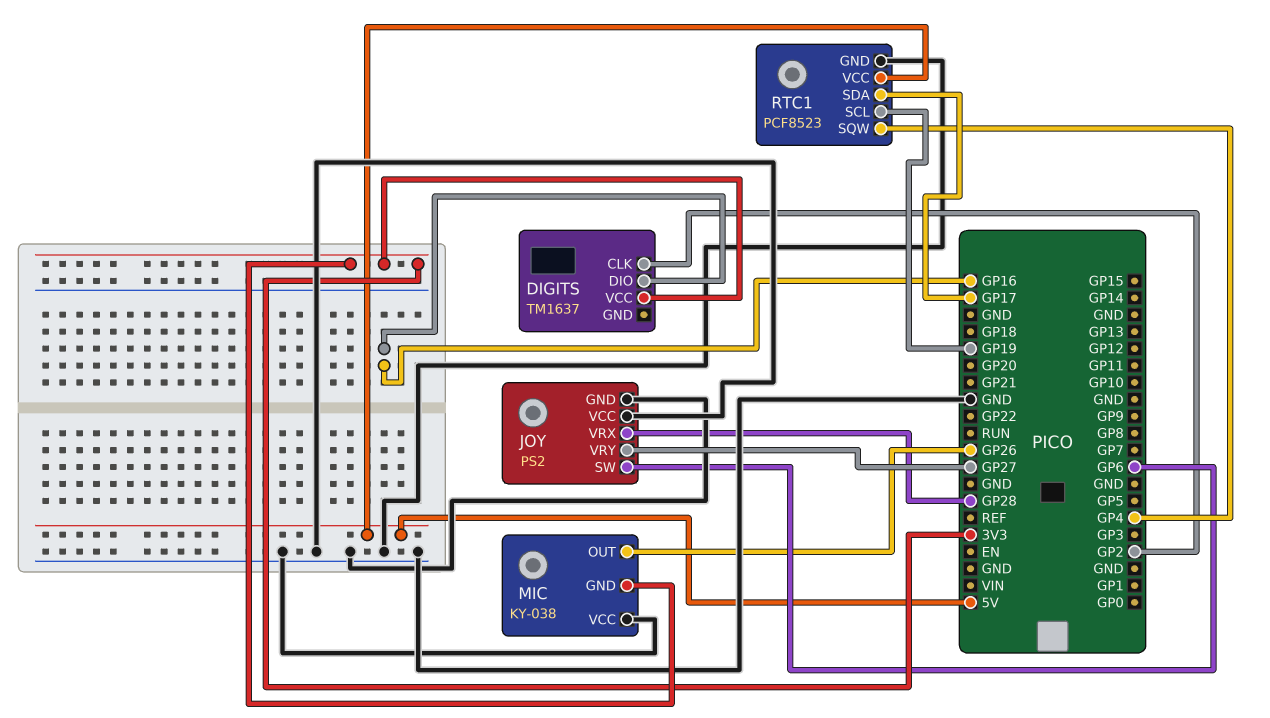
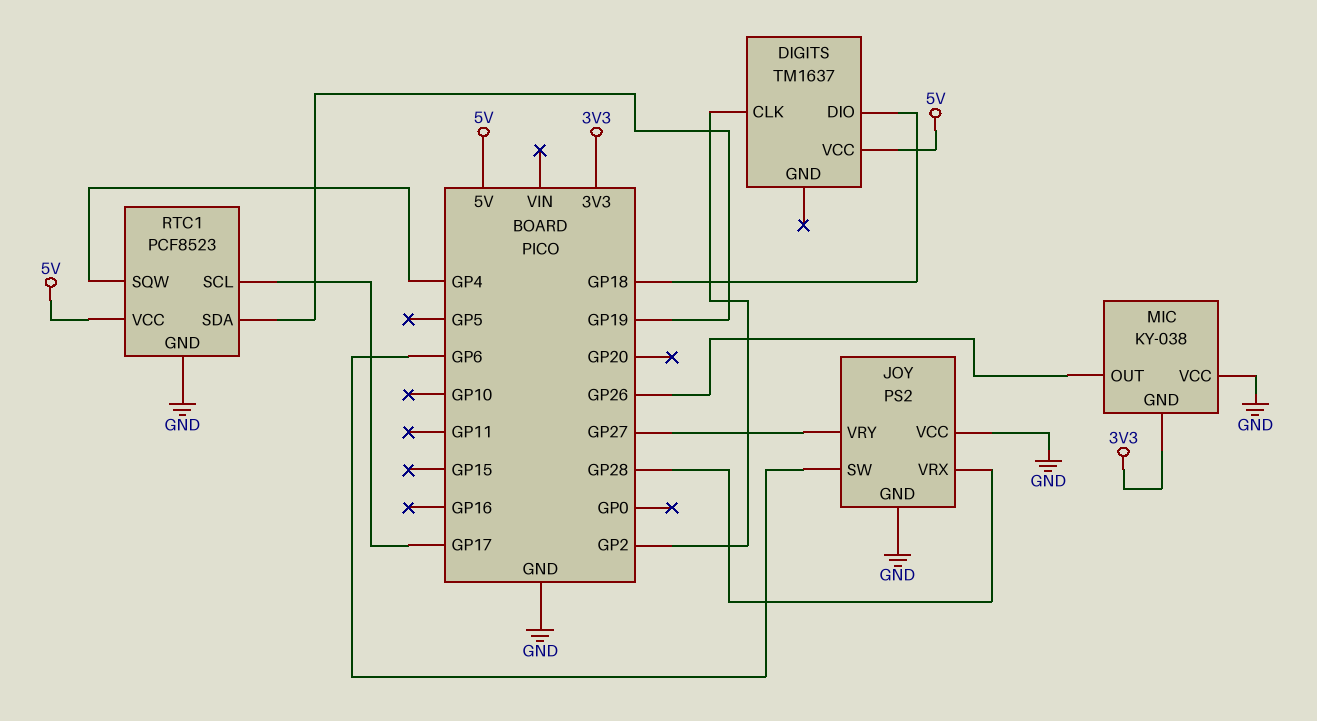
DIGITS pin DIO: GP16 -> GP18
DIGITS pin VCC: 3V3 -> 5V
RTC1 pin SCL: GP19 -> GP17
RTC1 pin SDA: GP17 -> GP19

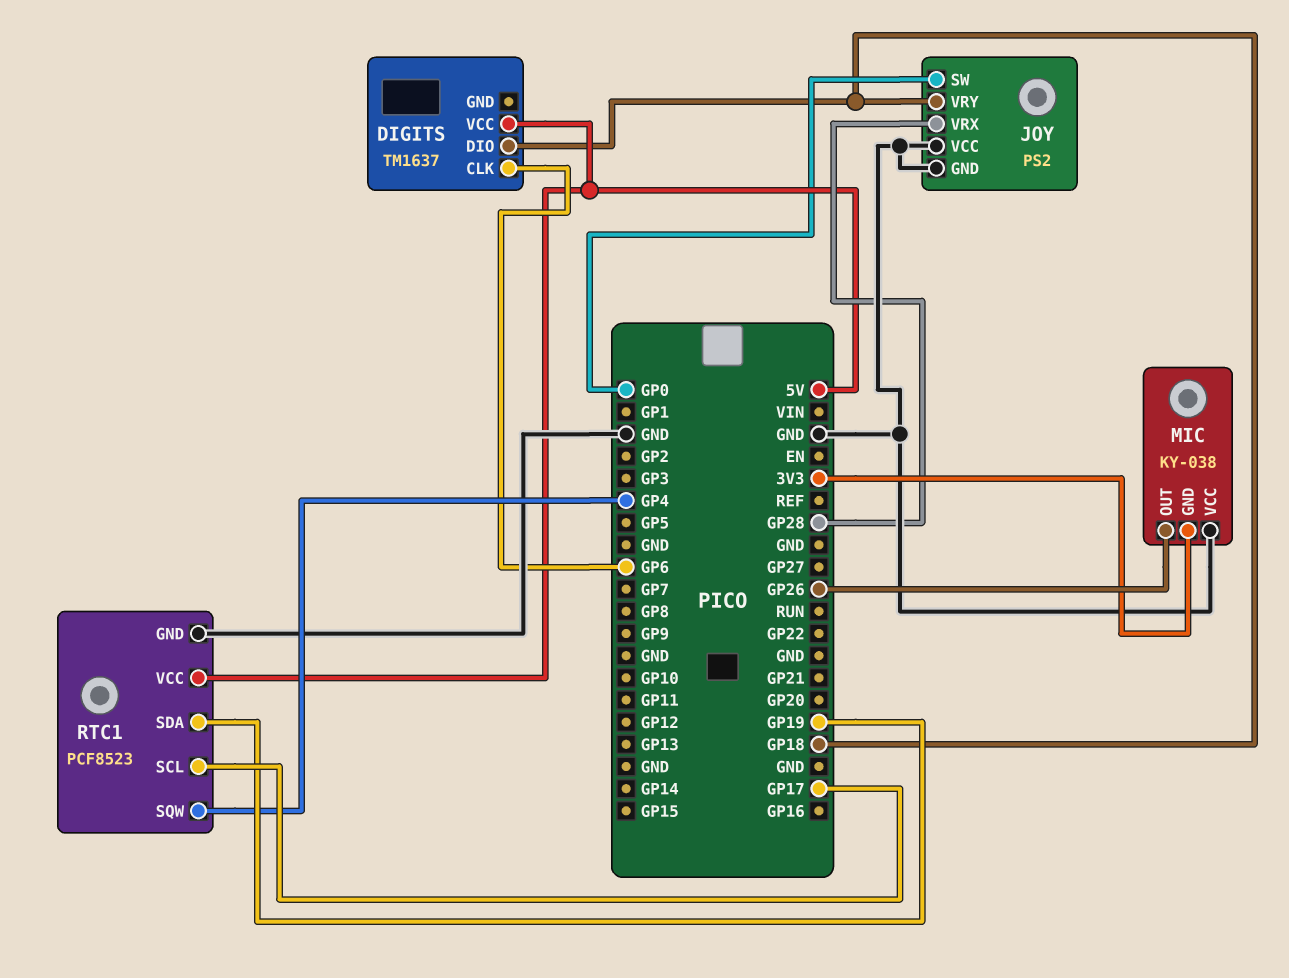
DIGITS pin CLK: GP2 -> GP6
JOY pin SW: GP6 -> GP0
JOY pin VRY: GP27 -> GP18

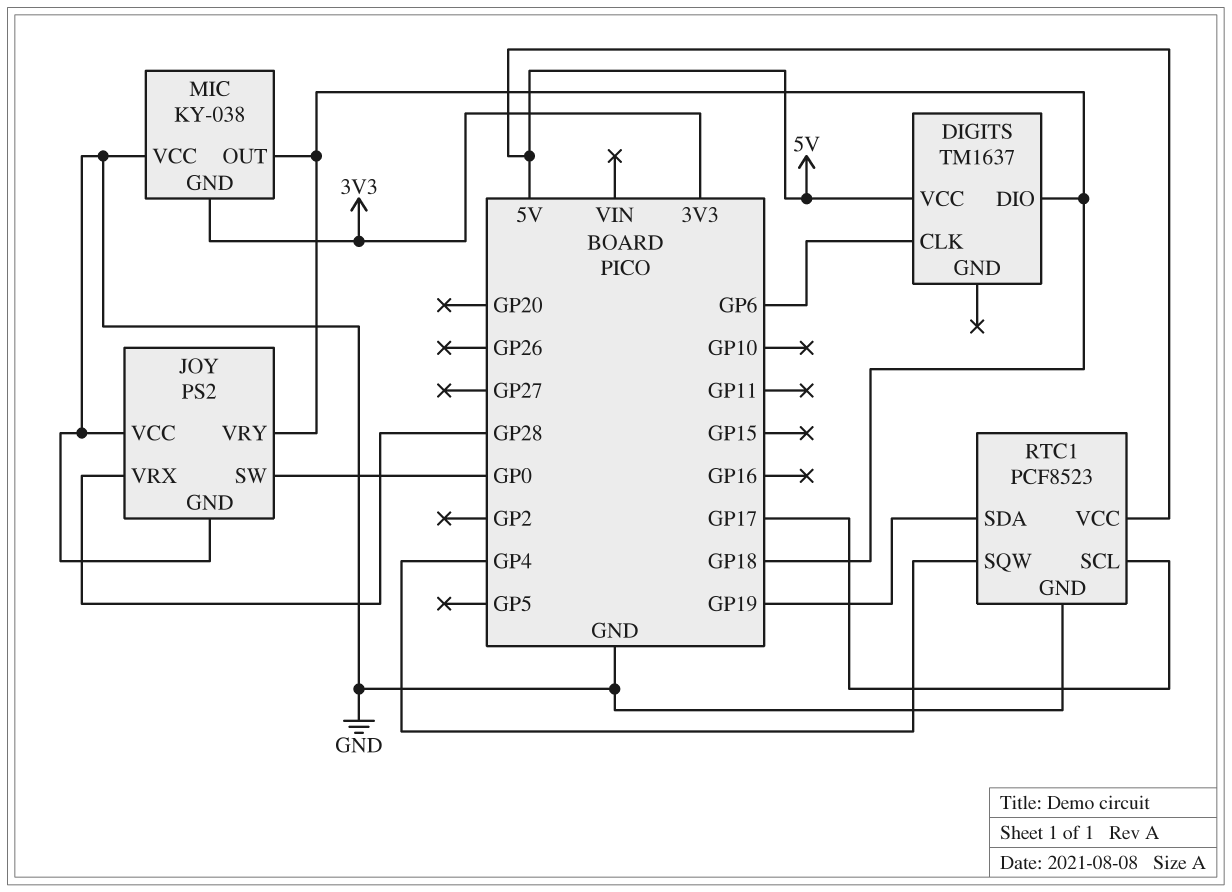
MIC pin OUT: GP26 -> GP18

